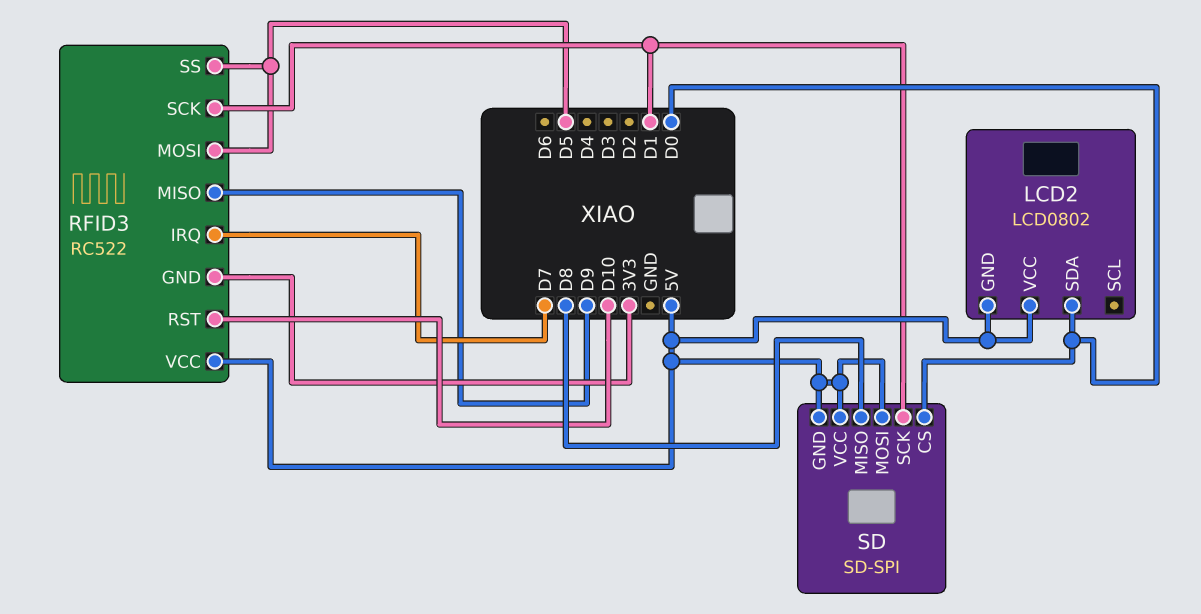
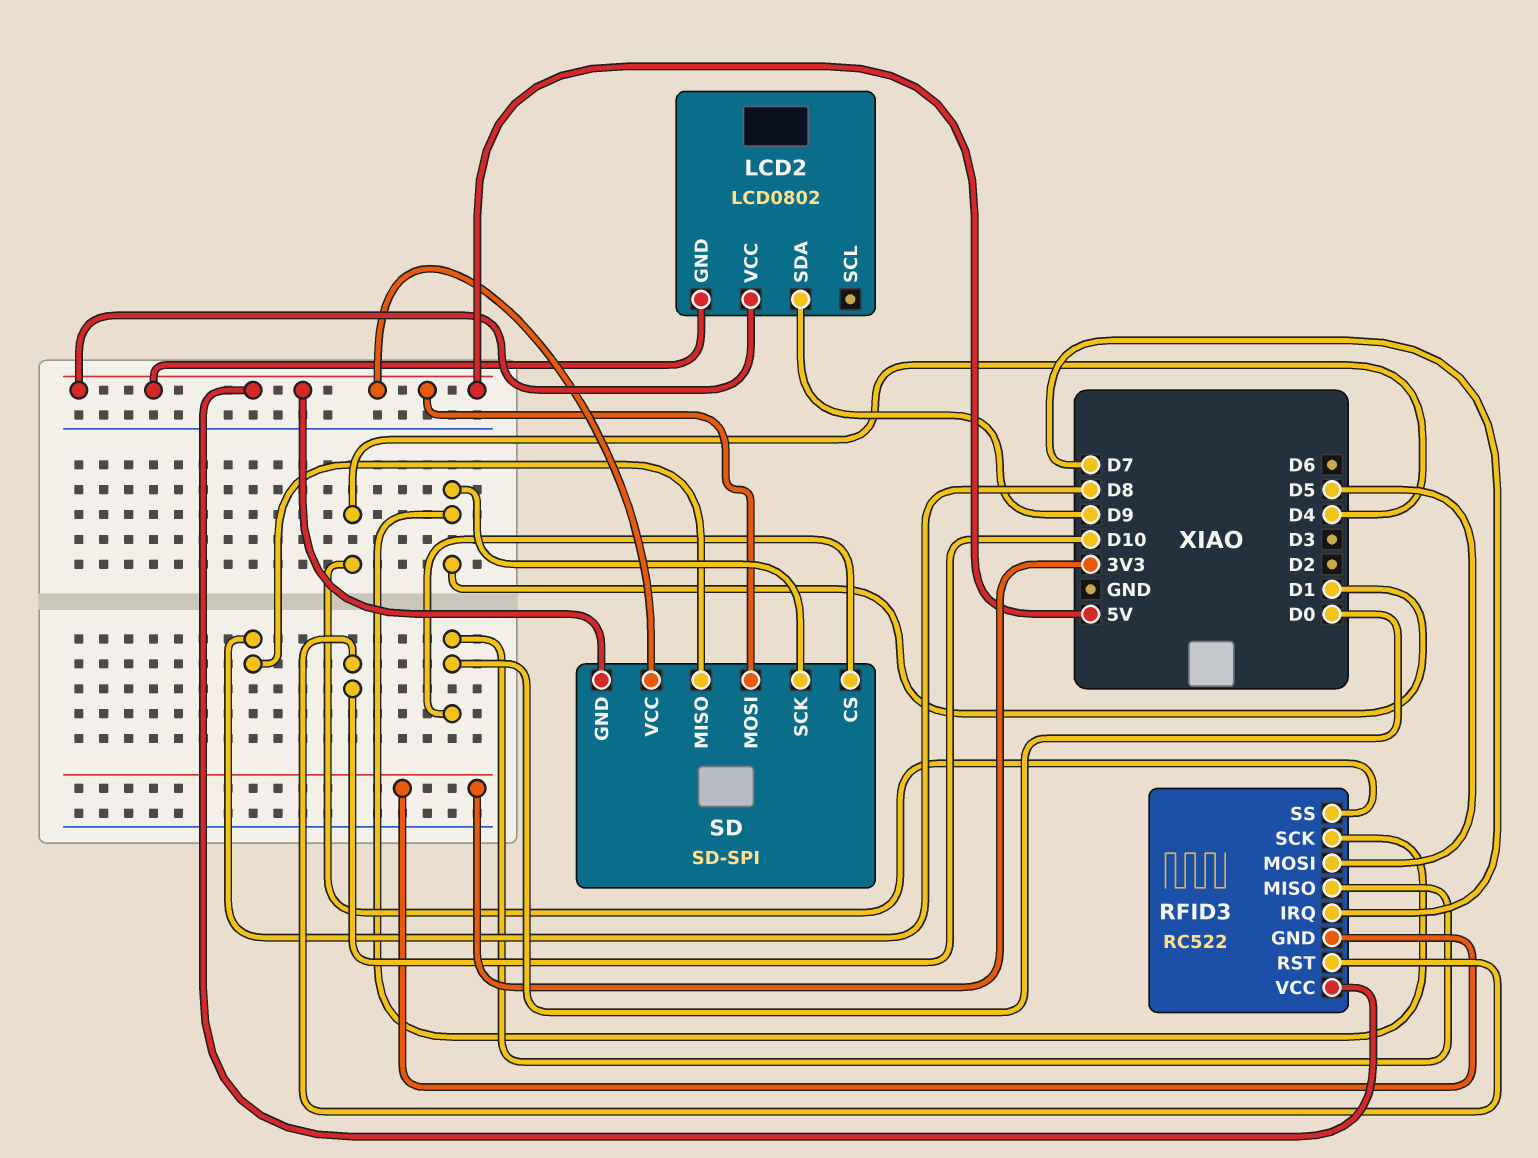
LCD2 pin SDA: D0 -> D9
RFID3 pin MISO: D9 -> D0
RFID3 pin SS: D5 -> D4

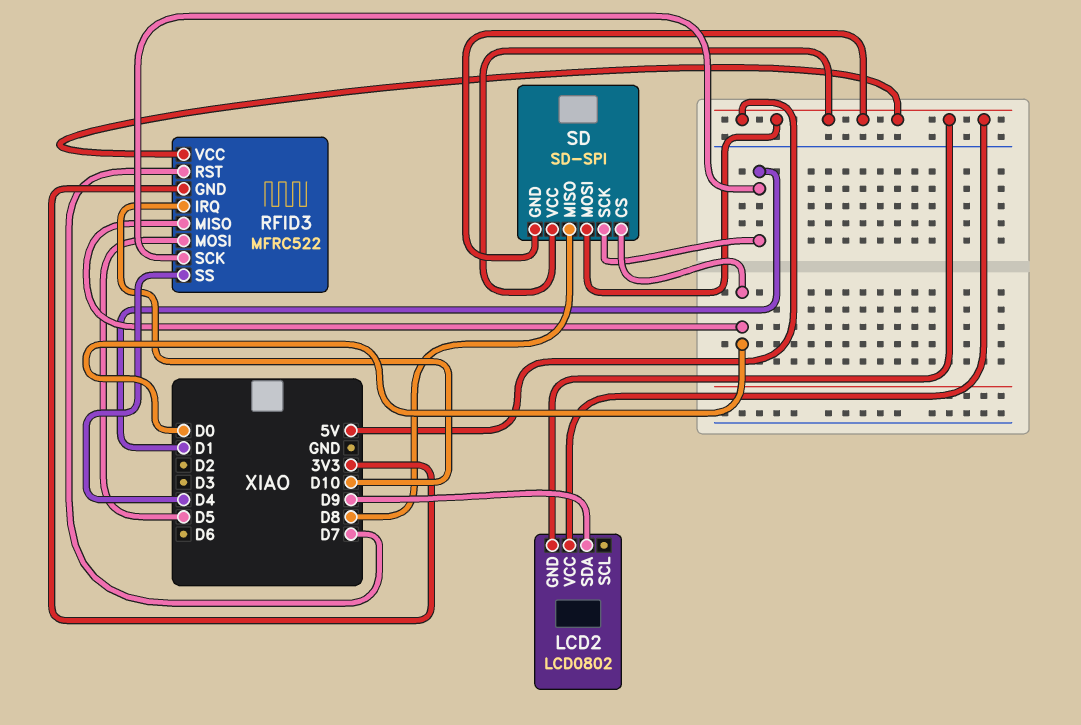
RFID3: RC522 -> MFRC522
RFID3 pin IRQ: D7 -> D10
RFID3 pin RST: D10 -> D7

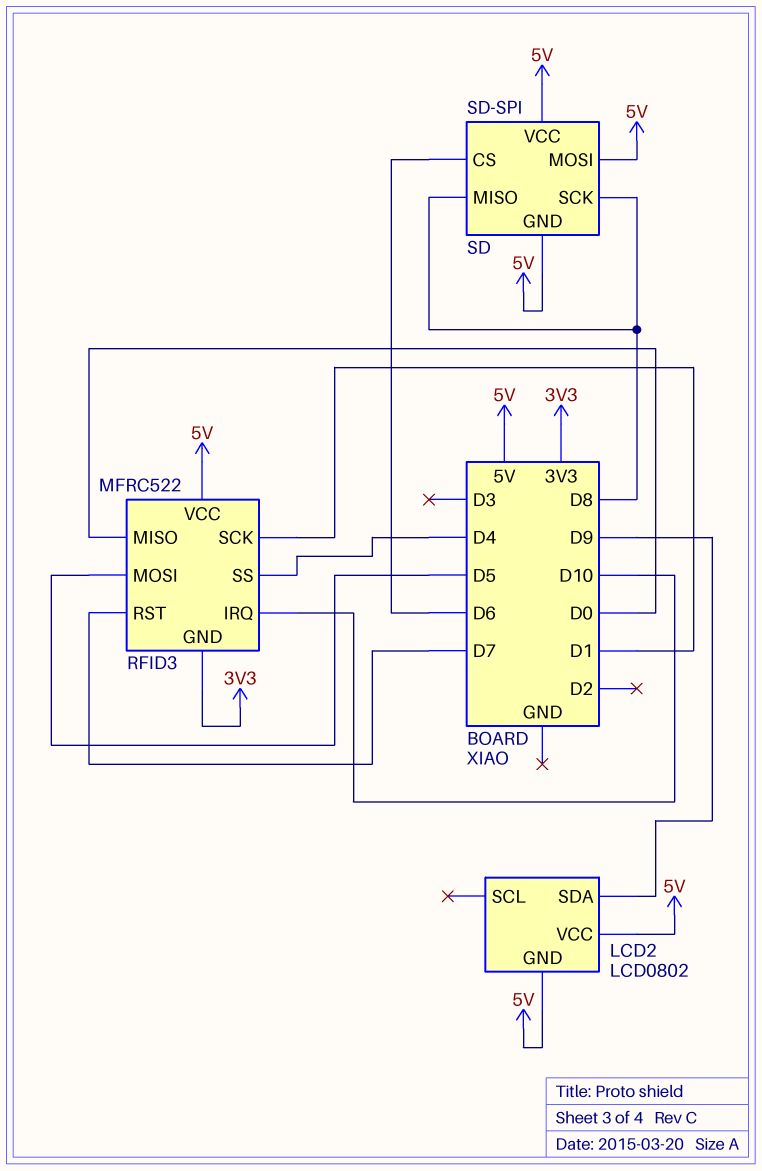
SD pin CS: D0 -> D6
SD pin SCK: D1 -> D8

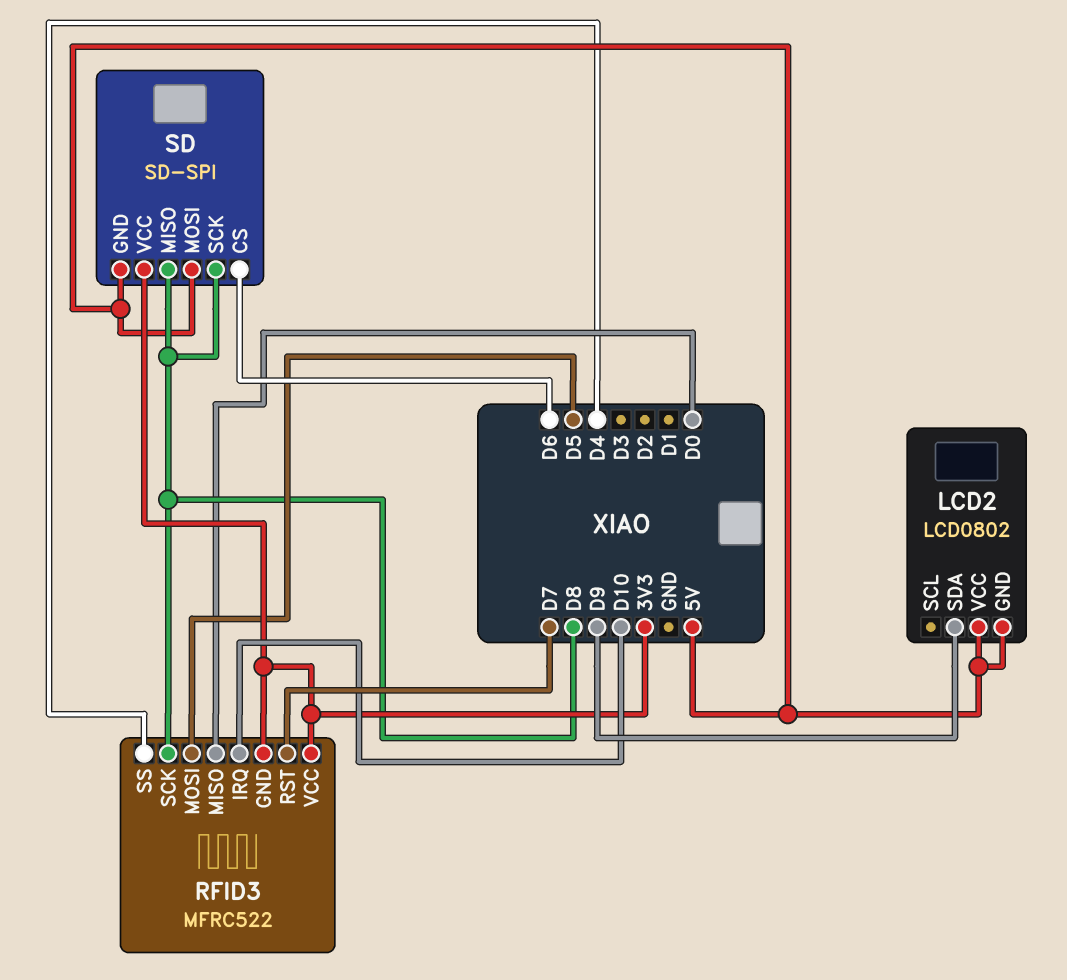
RFID3 pin SCK: D1 -> D8
RFID3 pin VCC: 5V -> 3V3
SD pin VCC: 5V -> 3V3

